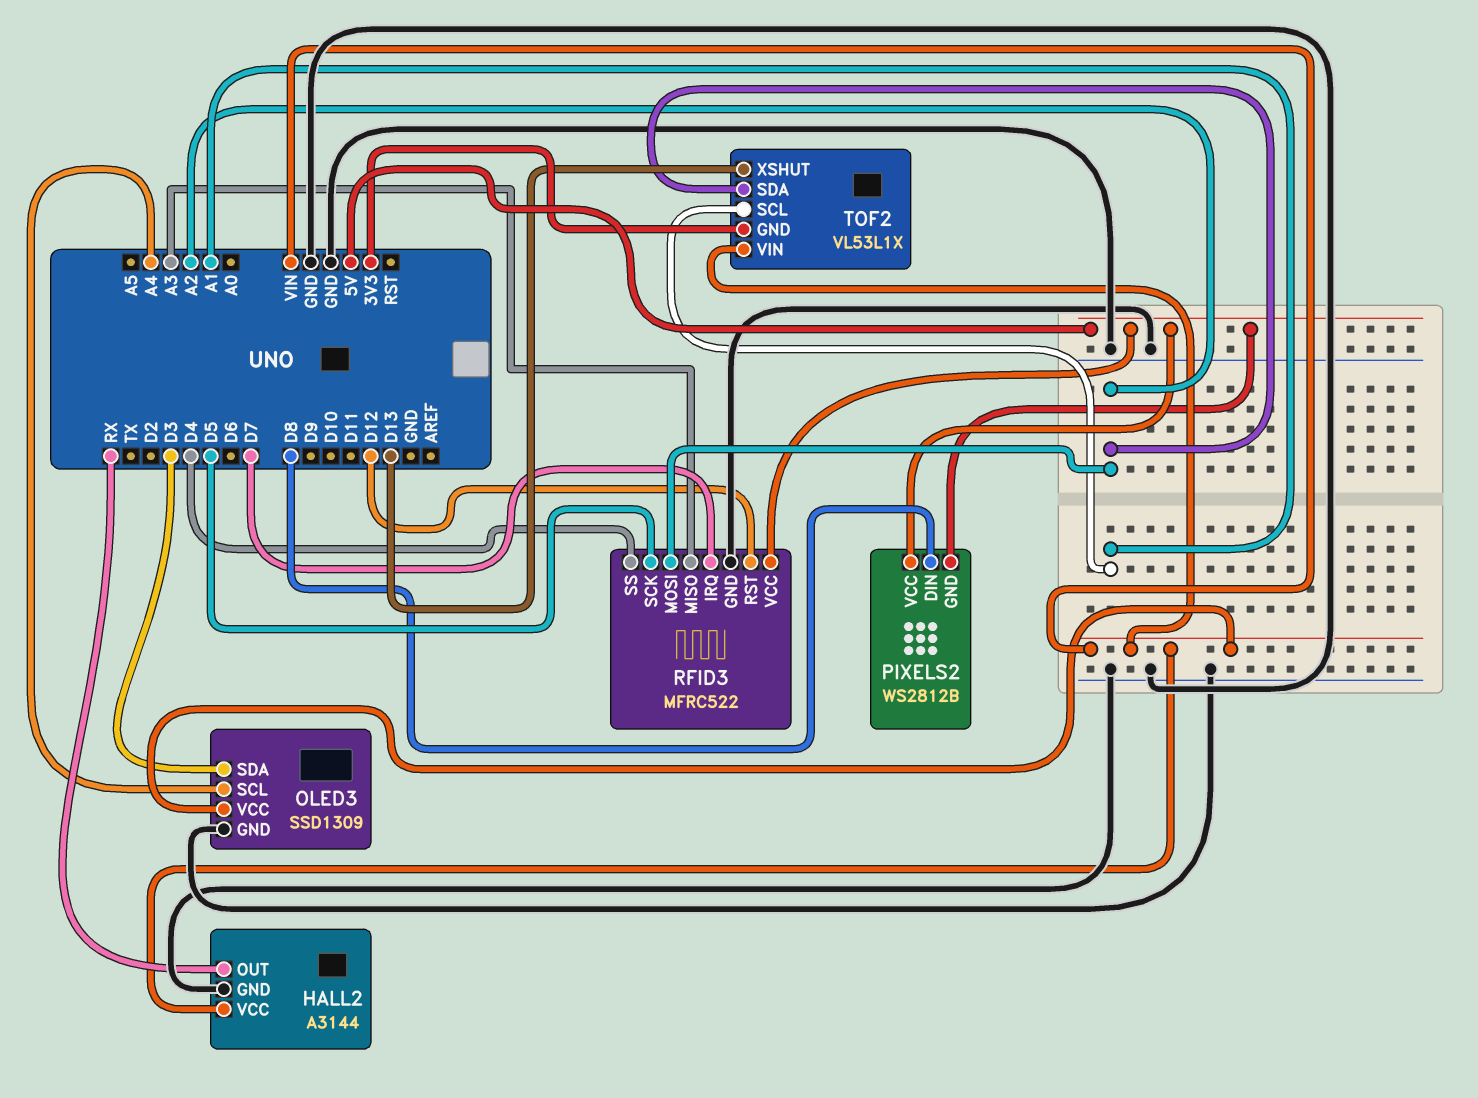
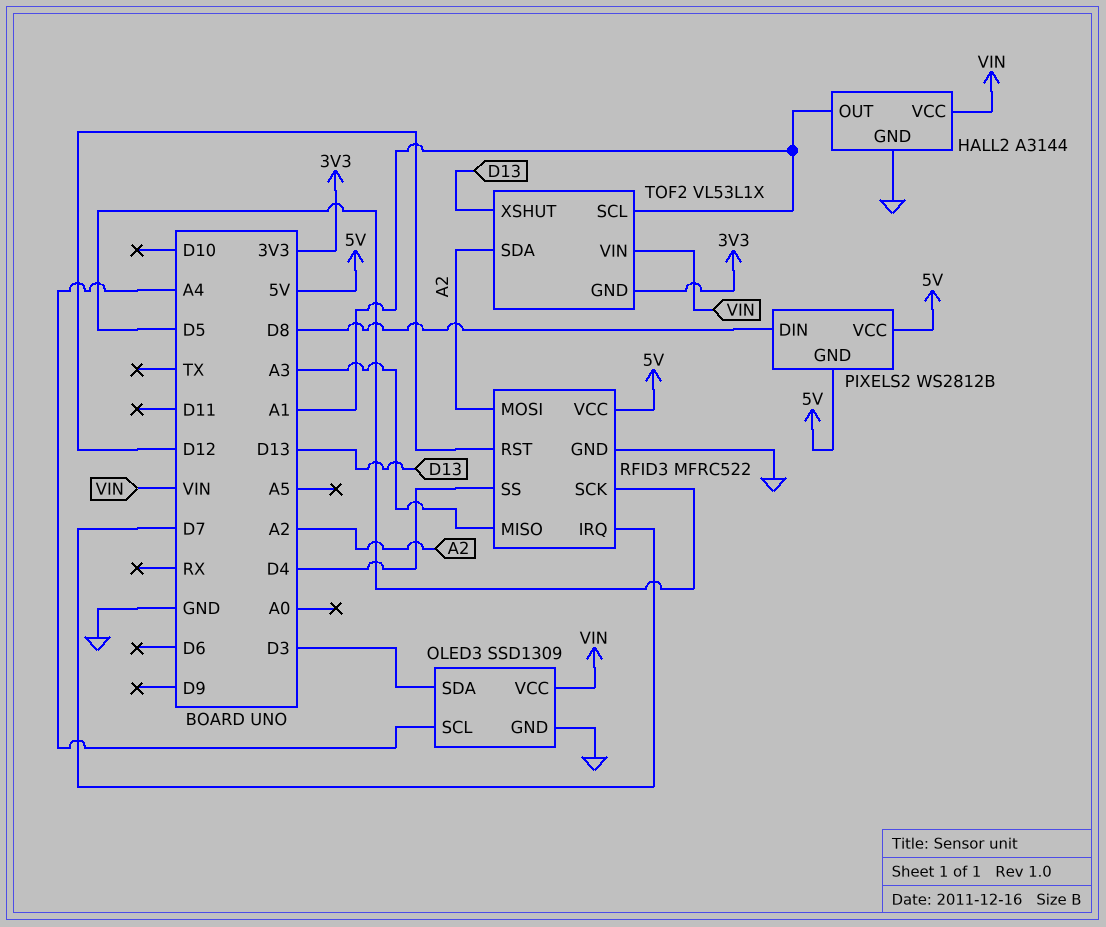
HALL2 pin OUT: RX -> A1

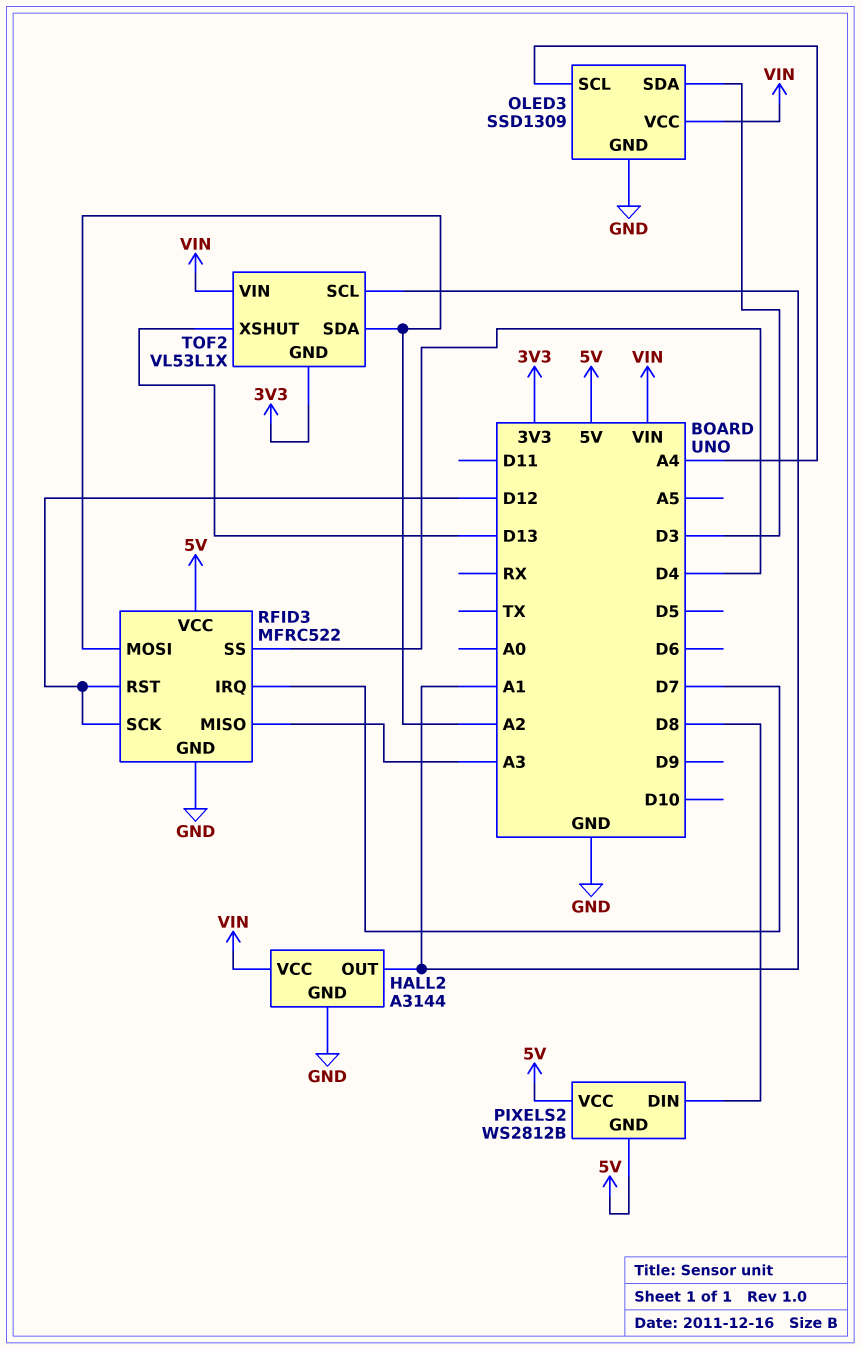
RFID3 pin SCK: D5 -> D12

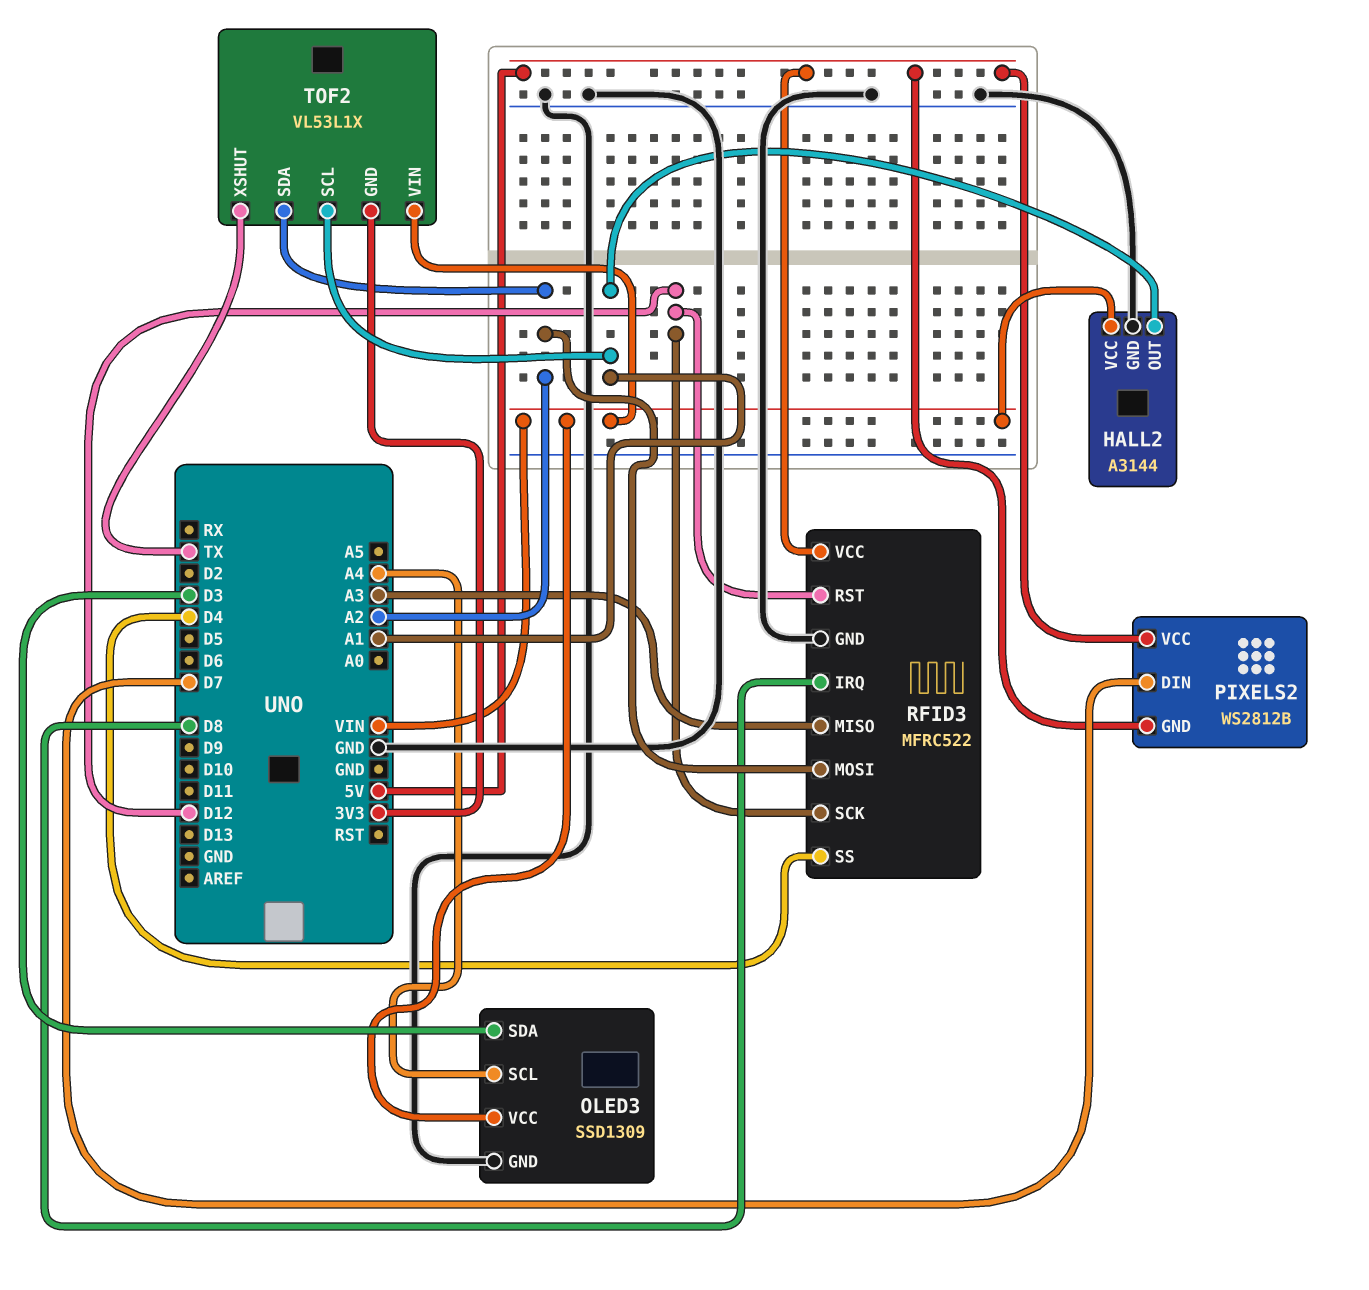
PIXELS2 pin DIN: D8 -> D7
RFID3 pin IRQ: D7 -> D8
TOF2 pin XSHUT: D13 -> TX

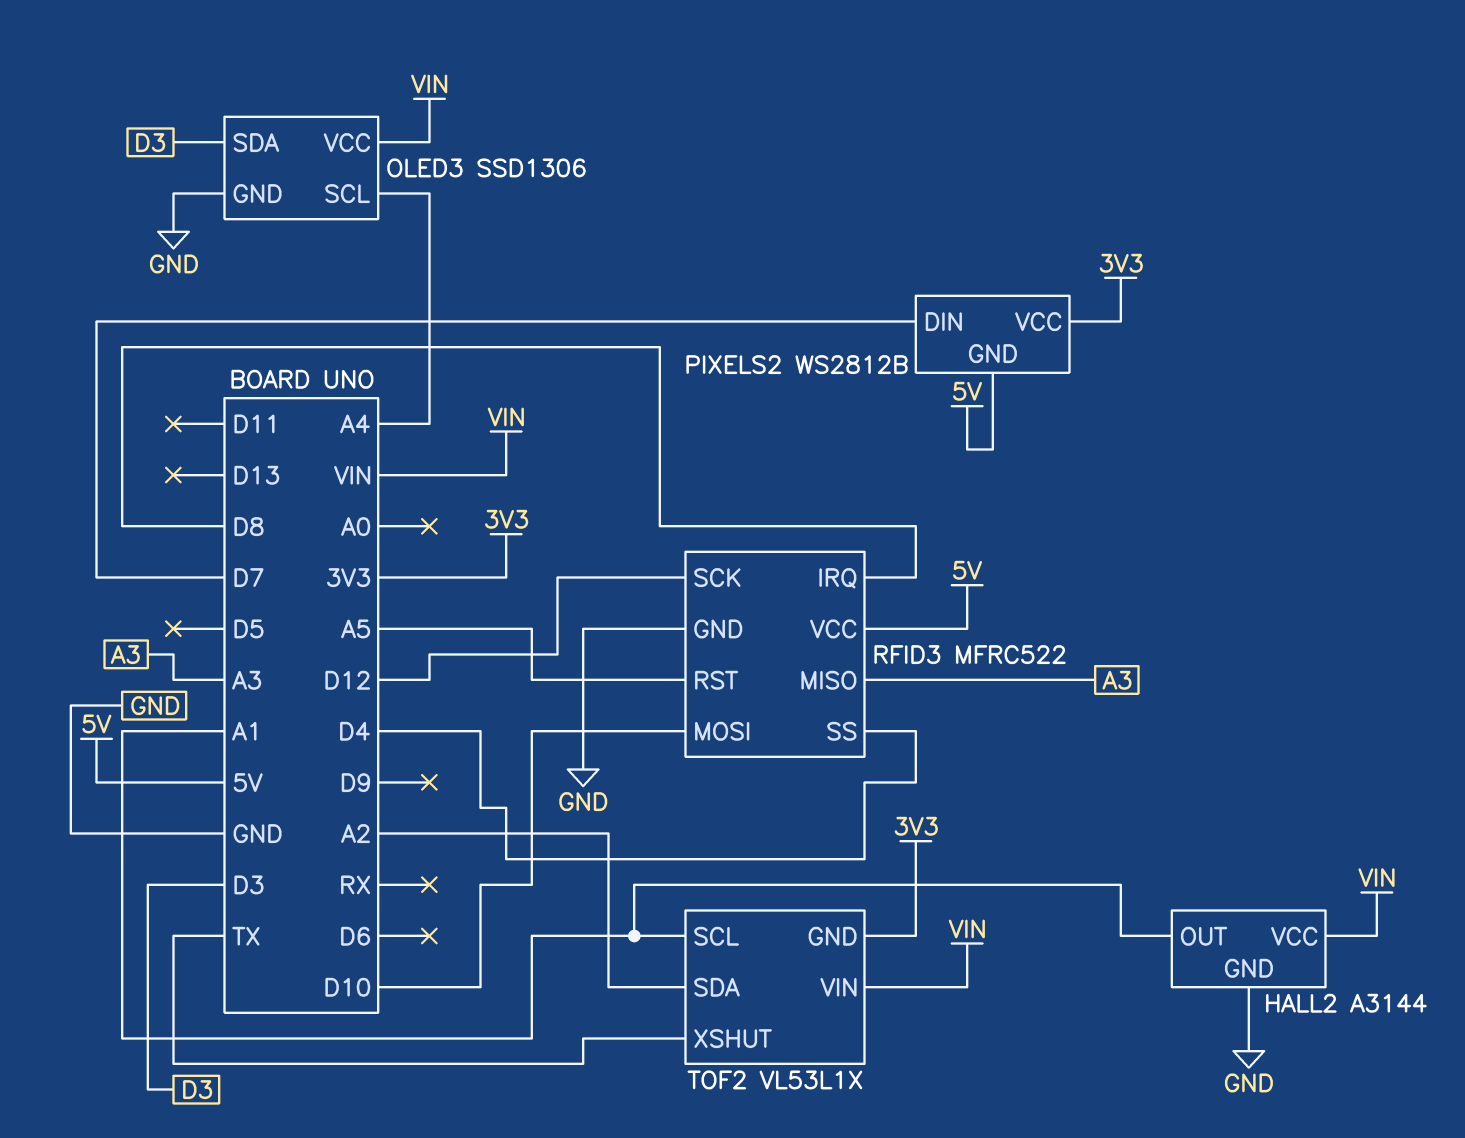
OLED3: SSD1309 -> SSD1306
PIXELS2 pin VCC: 5V -> 3V3
RFID3 pin MOSI: A2 -> D10
RFID3 pin RST: D12 -> A5

